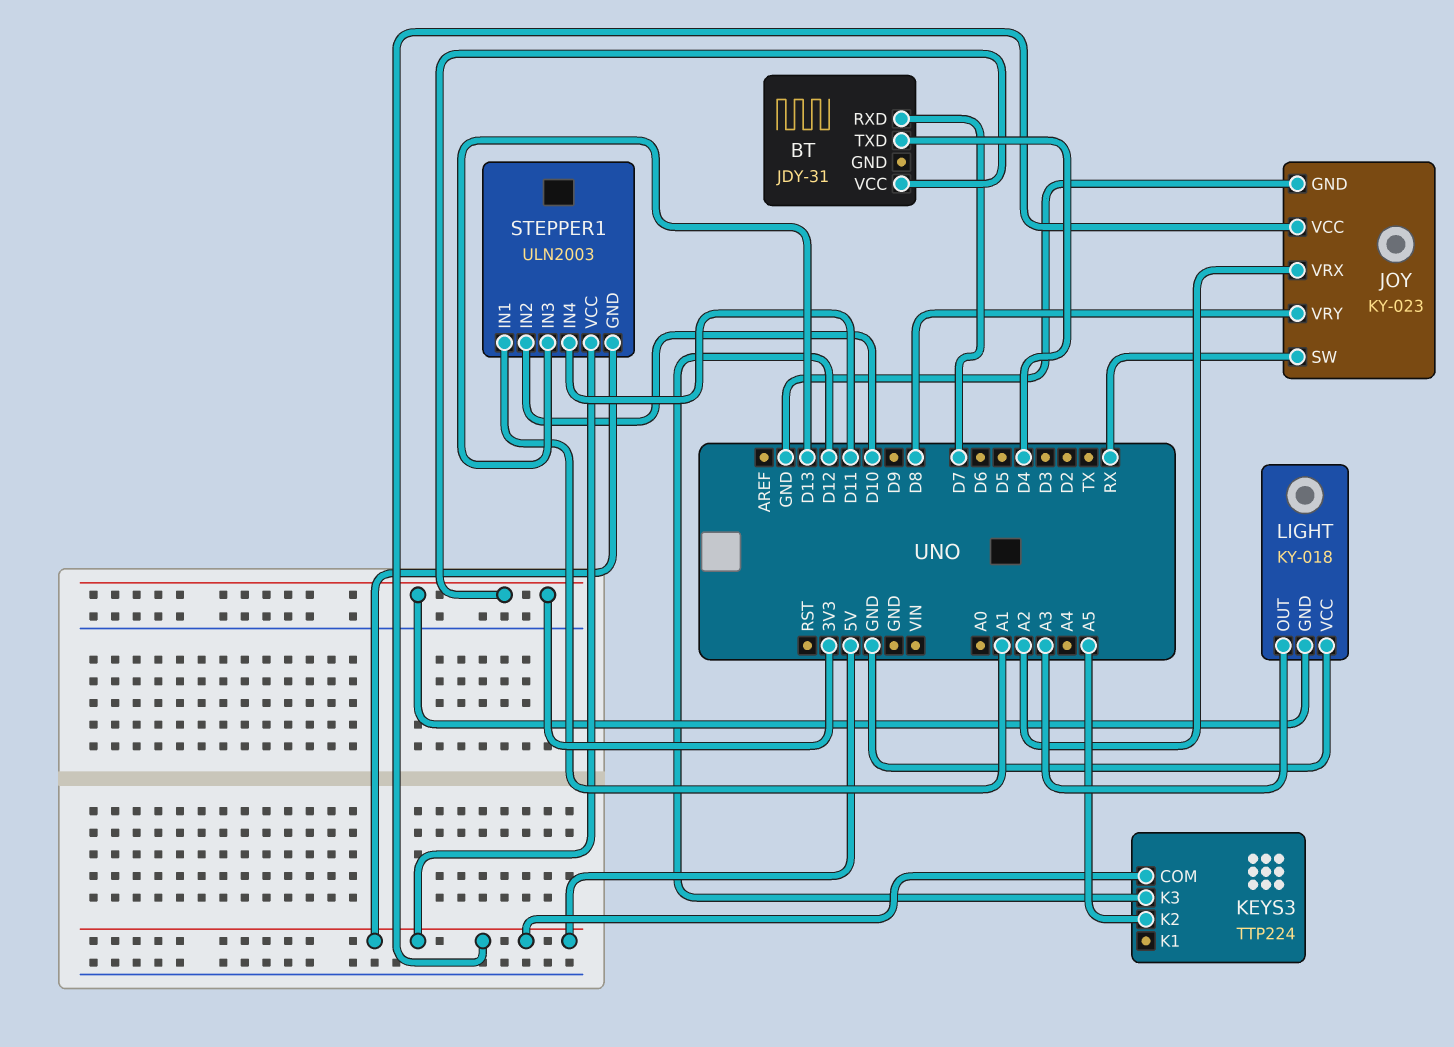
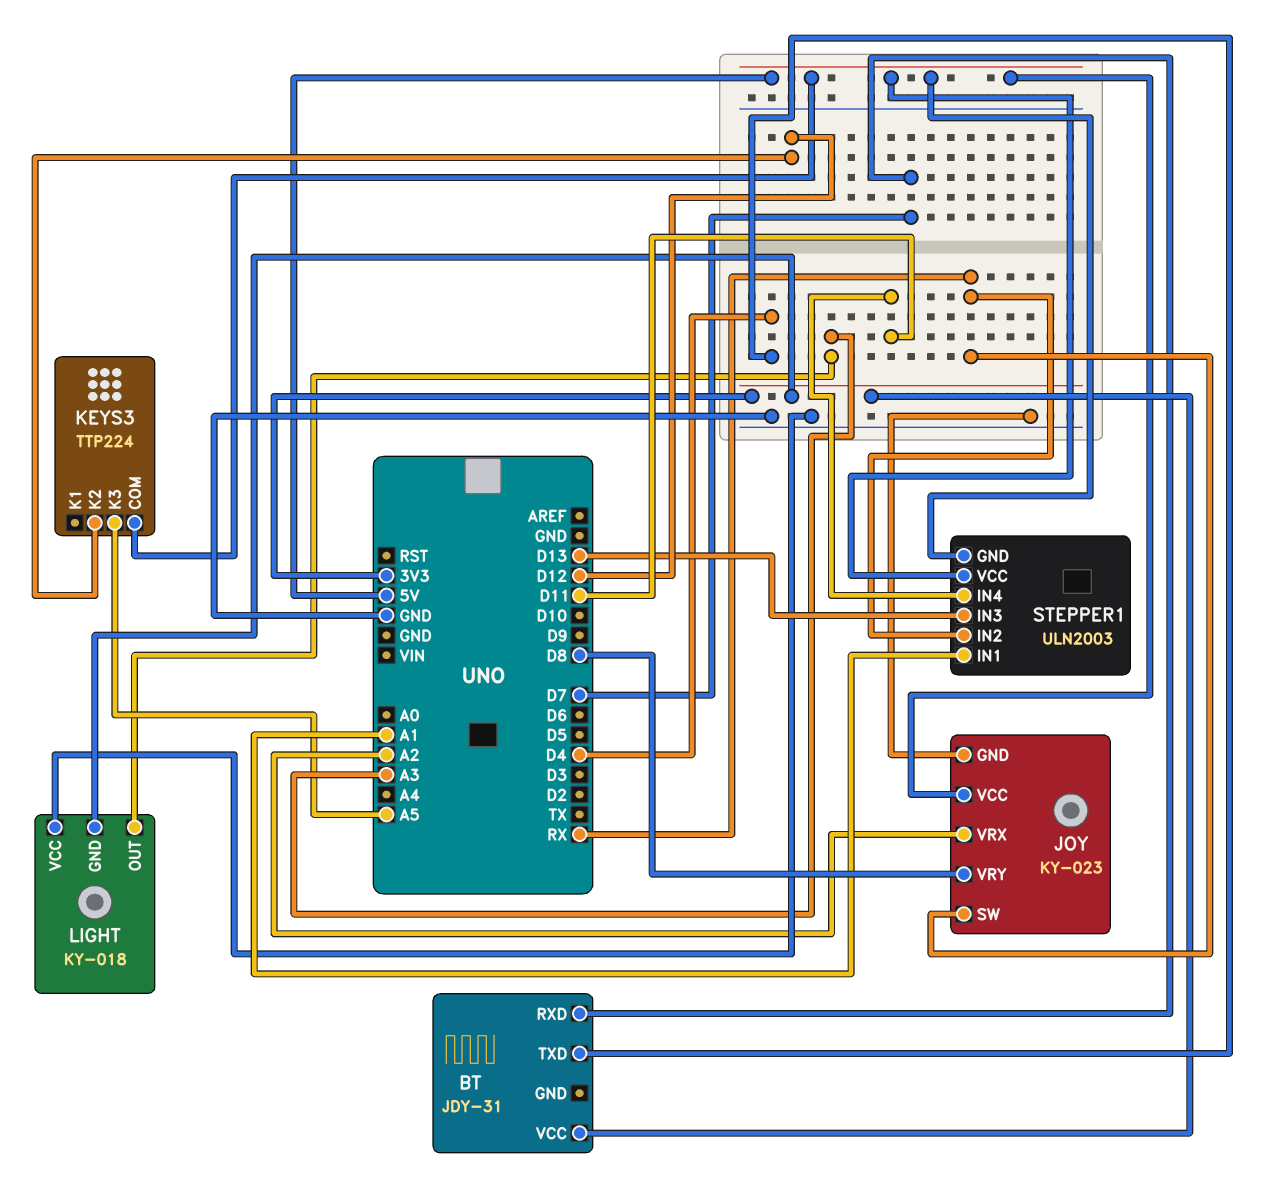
KEYS3 pin K2: A5 -> D12
KEYS3 pin K3: D12 -> A5
STEPPER1 pin IN2: D10 -> RX

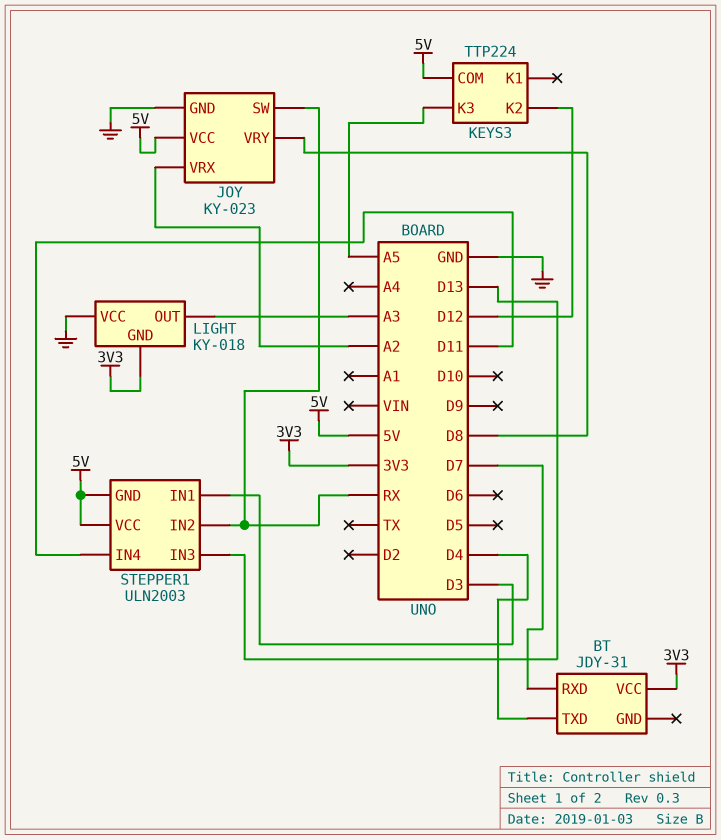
STEPPER1 pin IN1: A1 -> D3

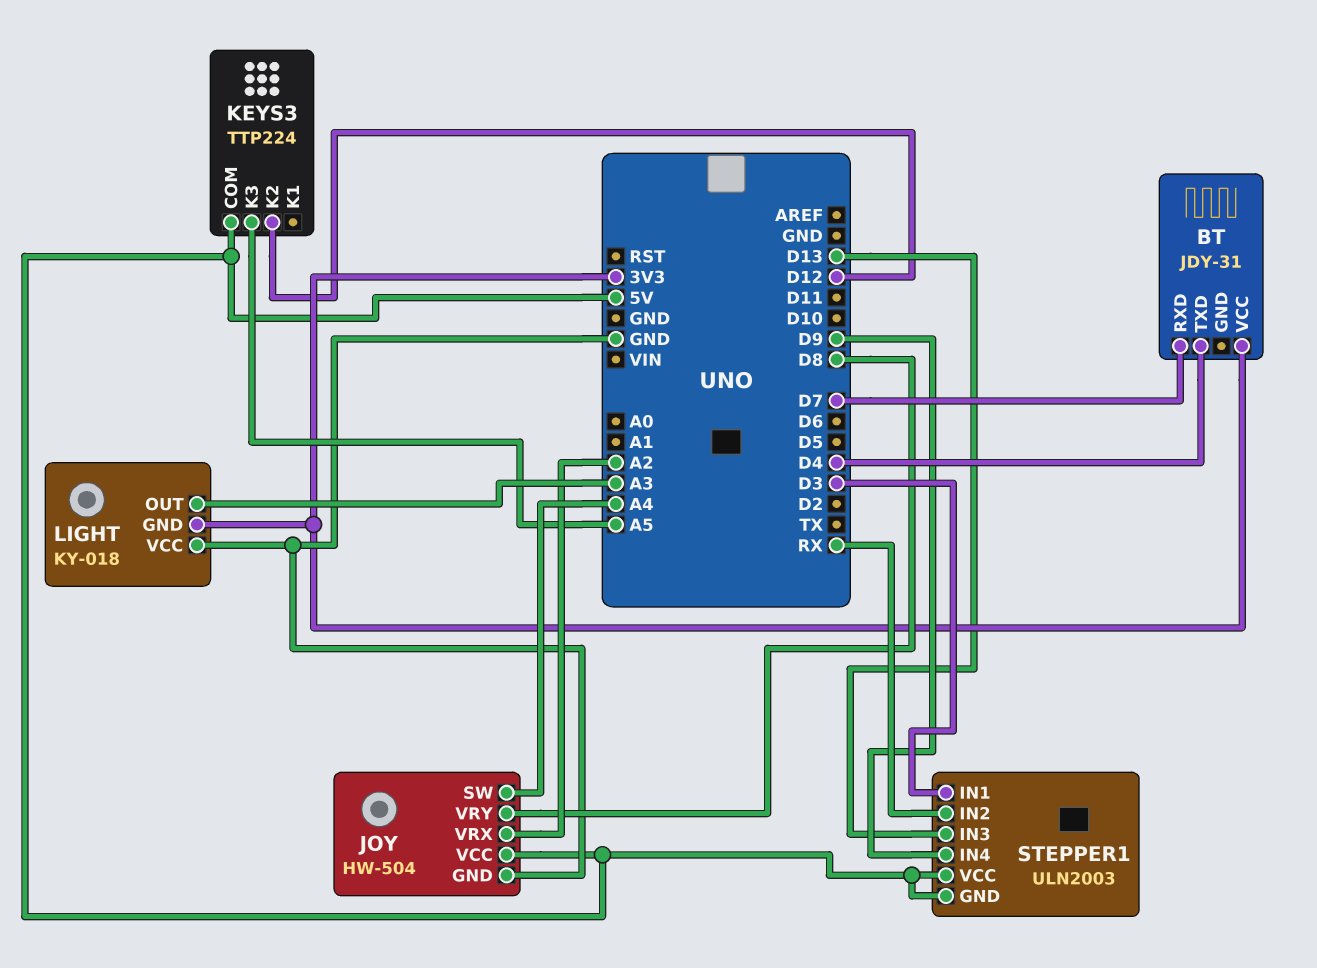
JOY: KY-023 -> HW-504
JOY pin SW: RX -> A4
STEPPER1 pin IN4: D11 -> D9

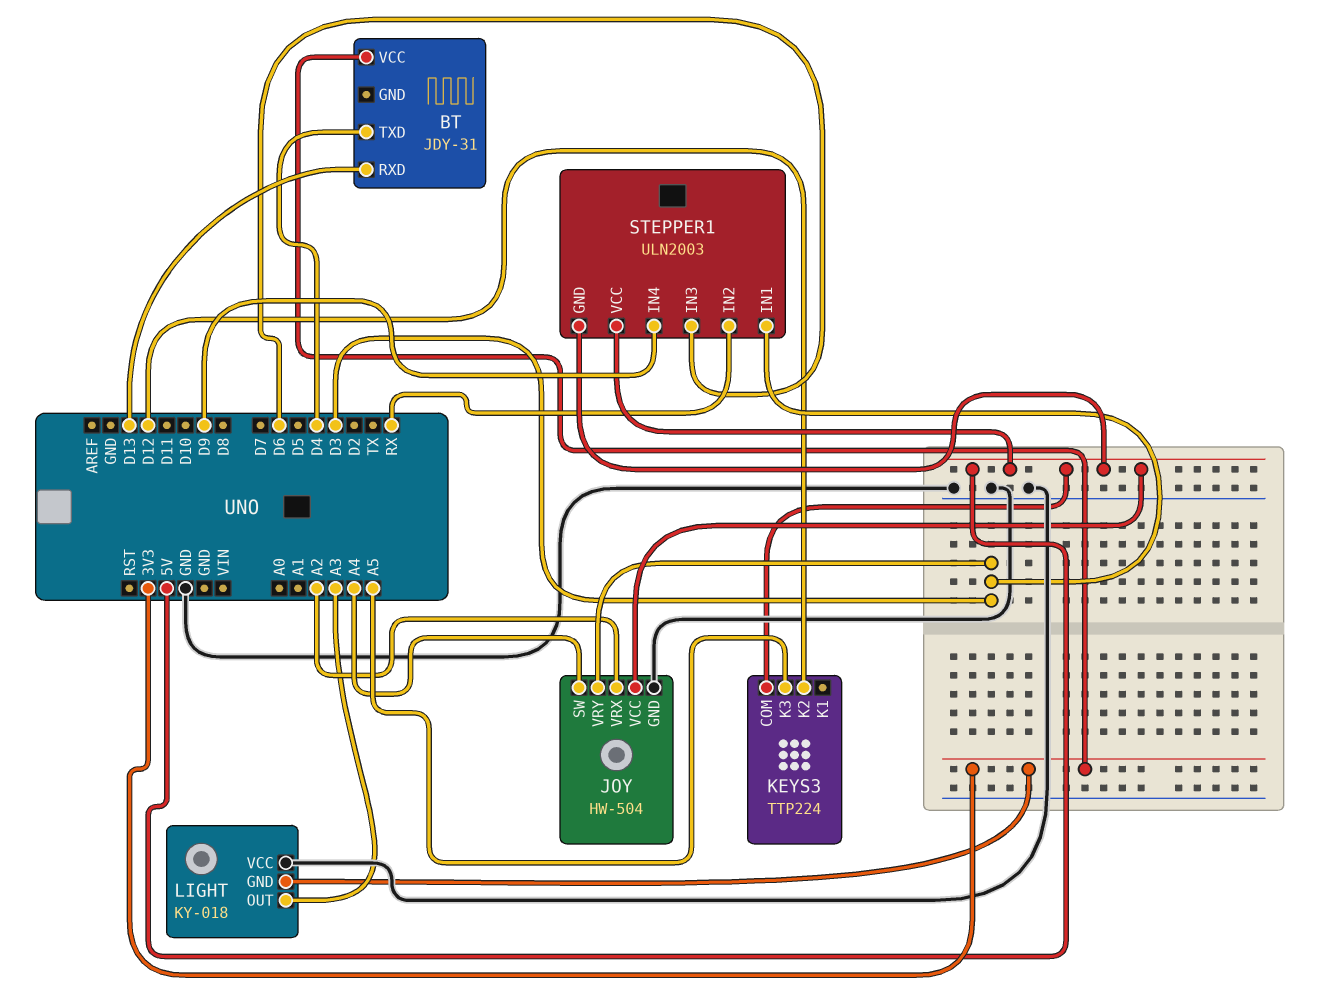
BT pin RXD: D7 -> D13
JOY pin VRY: D8 -> D3
STEPPER1 pin IN3: D13 -> D6

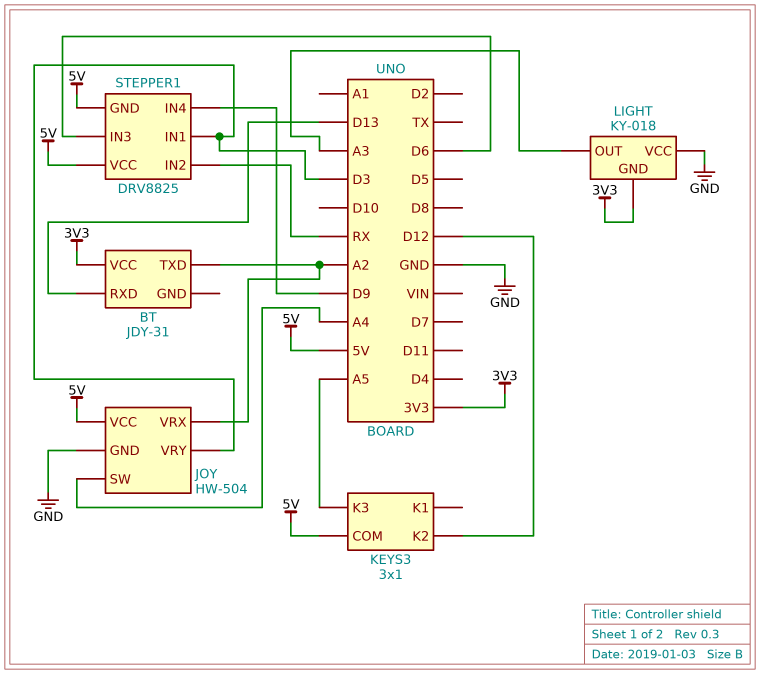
BT pin TXD: D4 -> A2
KEYS3: TTP224 -> 3x1
STEPPER1: ULN2003 -> DRV8825

